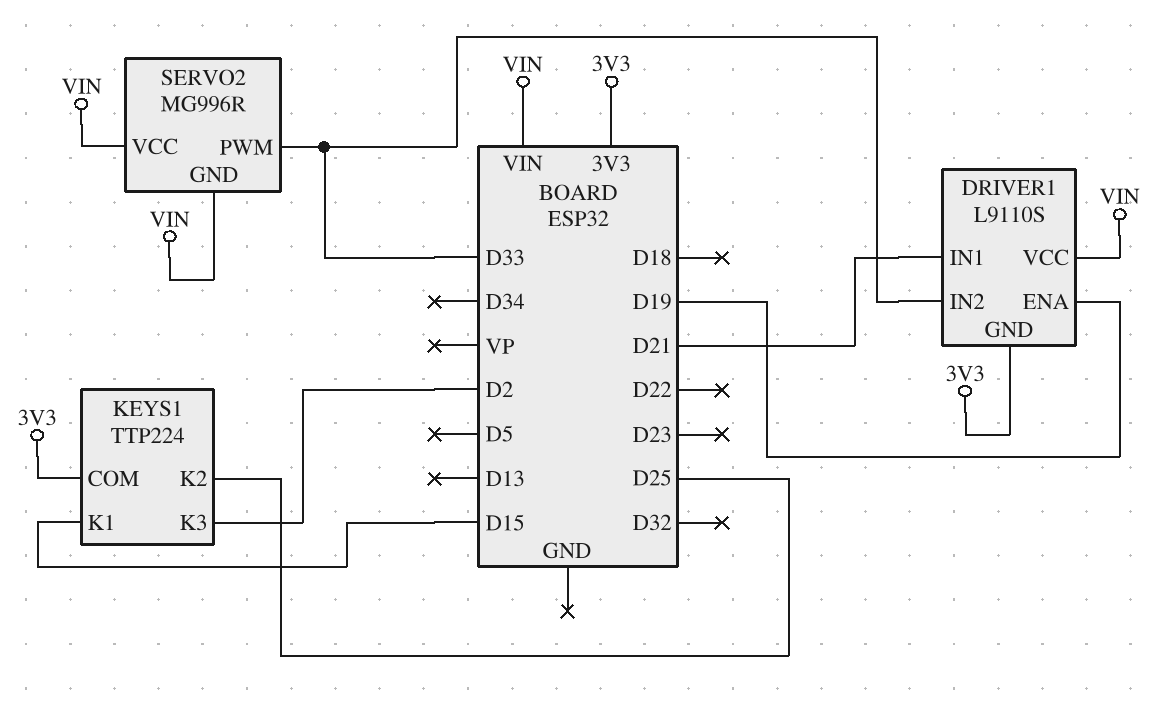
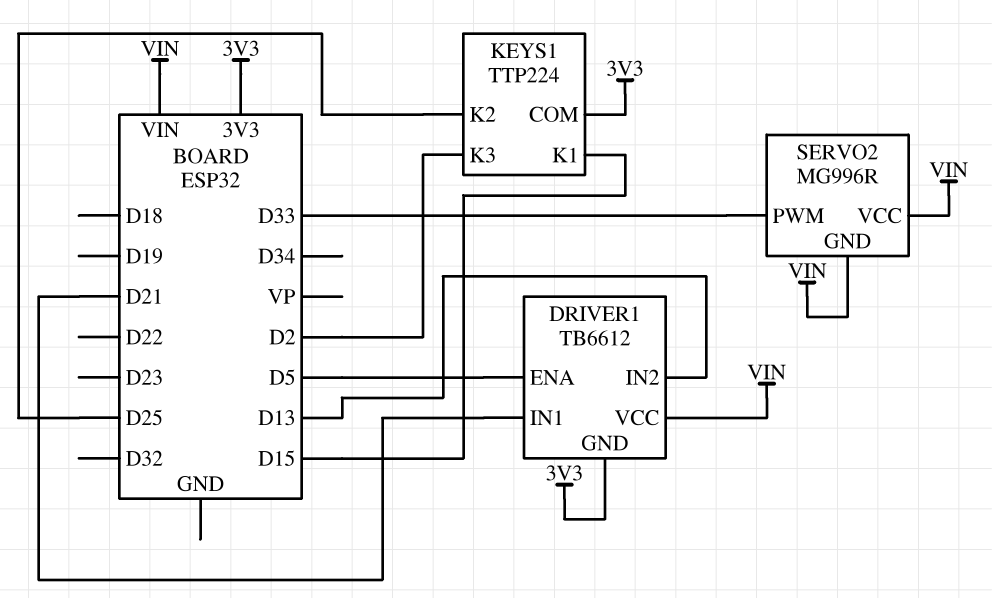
DRIVER1: L9110S -> TB6612
DRIVER1 pin ENA: D19 -> D5
DRIVER1 pin IN2: D33 -> D13

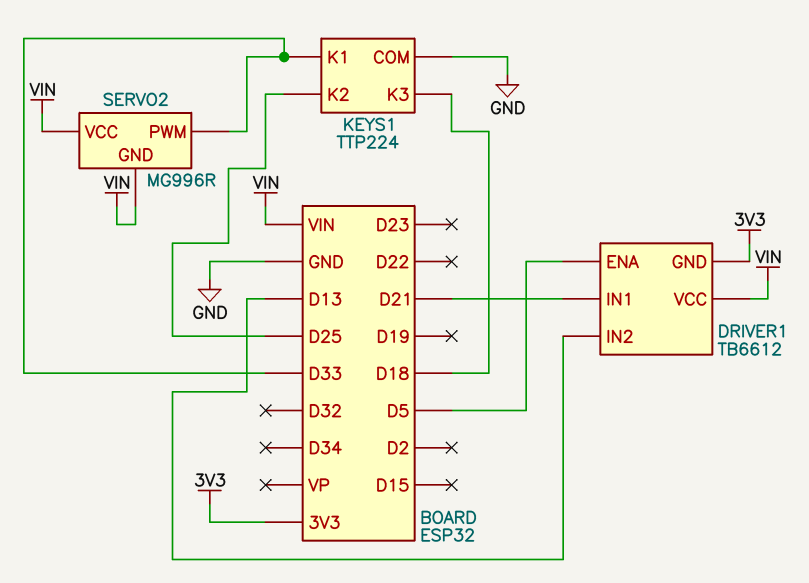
KEYS1 pin COM: 3V3 -> GND
KEYS1 pin K1: D15 -> D33
KEYS1 pin K3: D2 -> D18

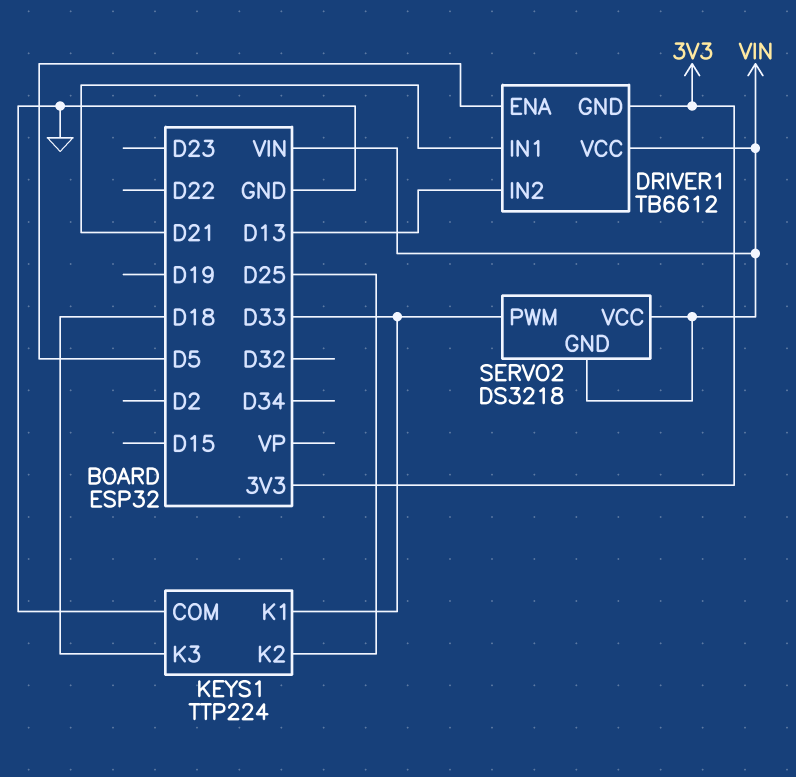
SERVO2: MG996R -> DS3218

